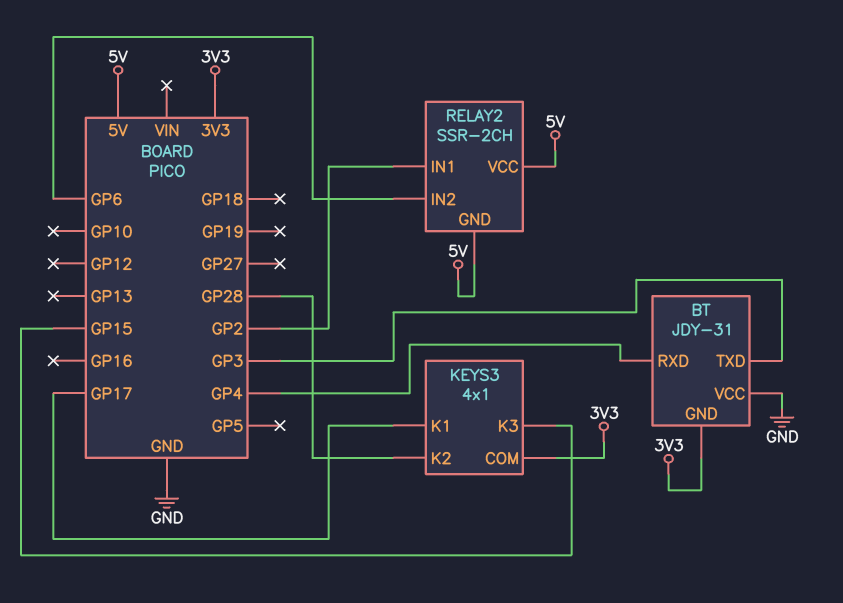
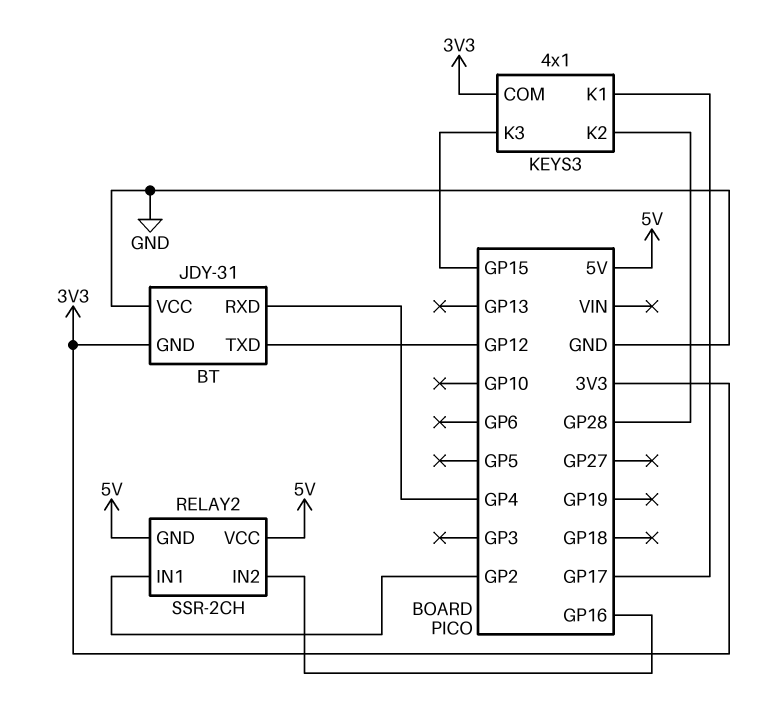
BT pin TXD: GP3 -> GP12
RELAY2 pin IN2: GP6 -> GP16

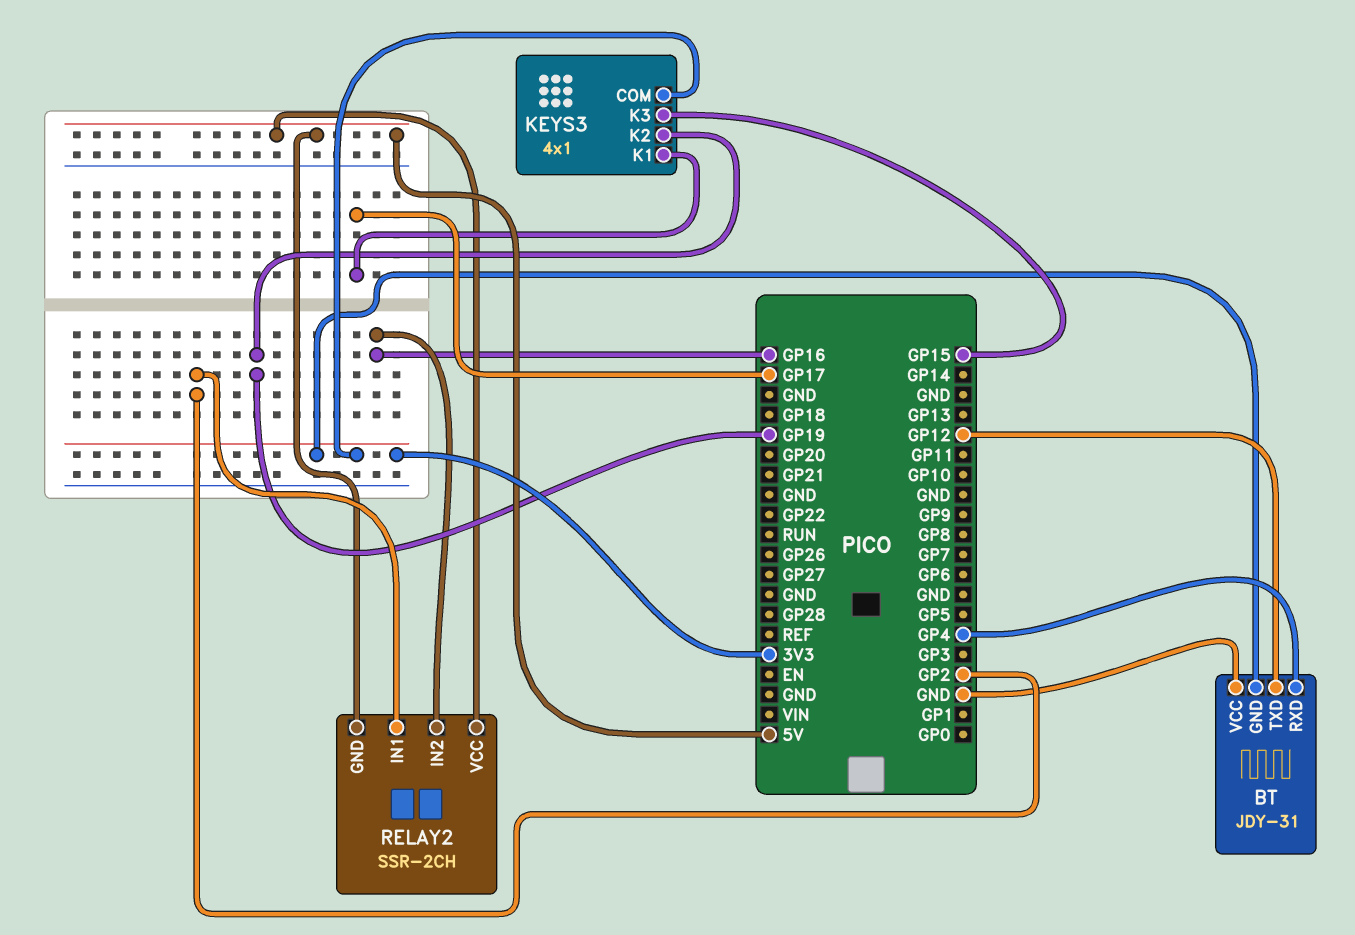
KEYS3 pin K2: GP28 -> GP19

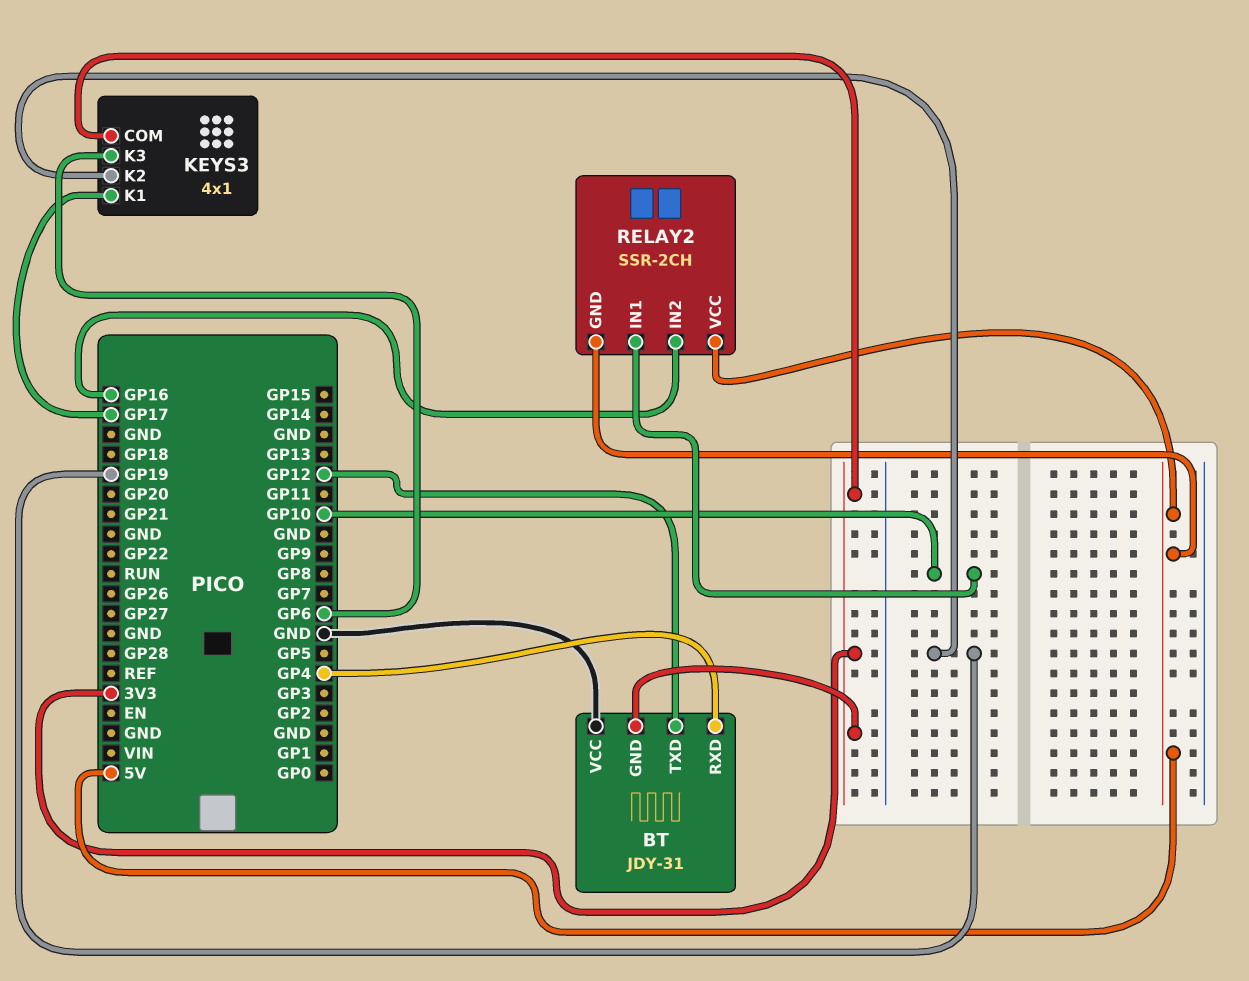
KEYS3 pin K3: GP15 -> GP6
RELAY2 pin IN1: GP2 -> GP10

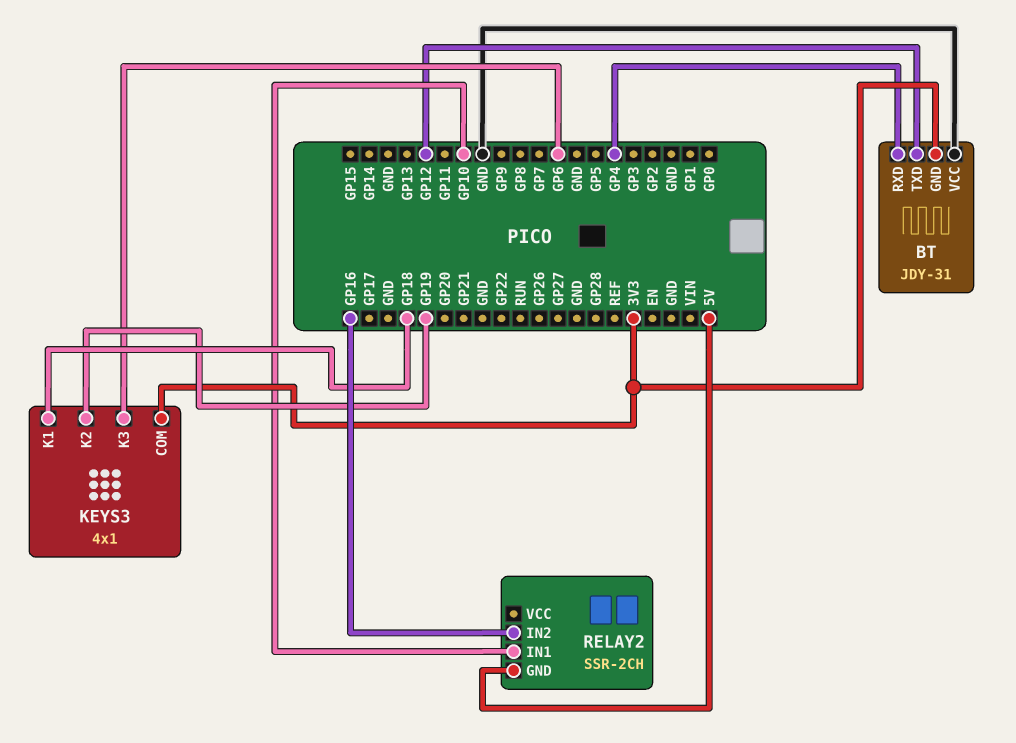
KEYS3 pin K1: GP17 -> GP18
RELAY2 pin VCC: 5V -> none

